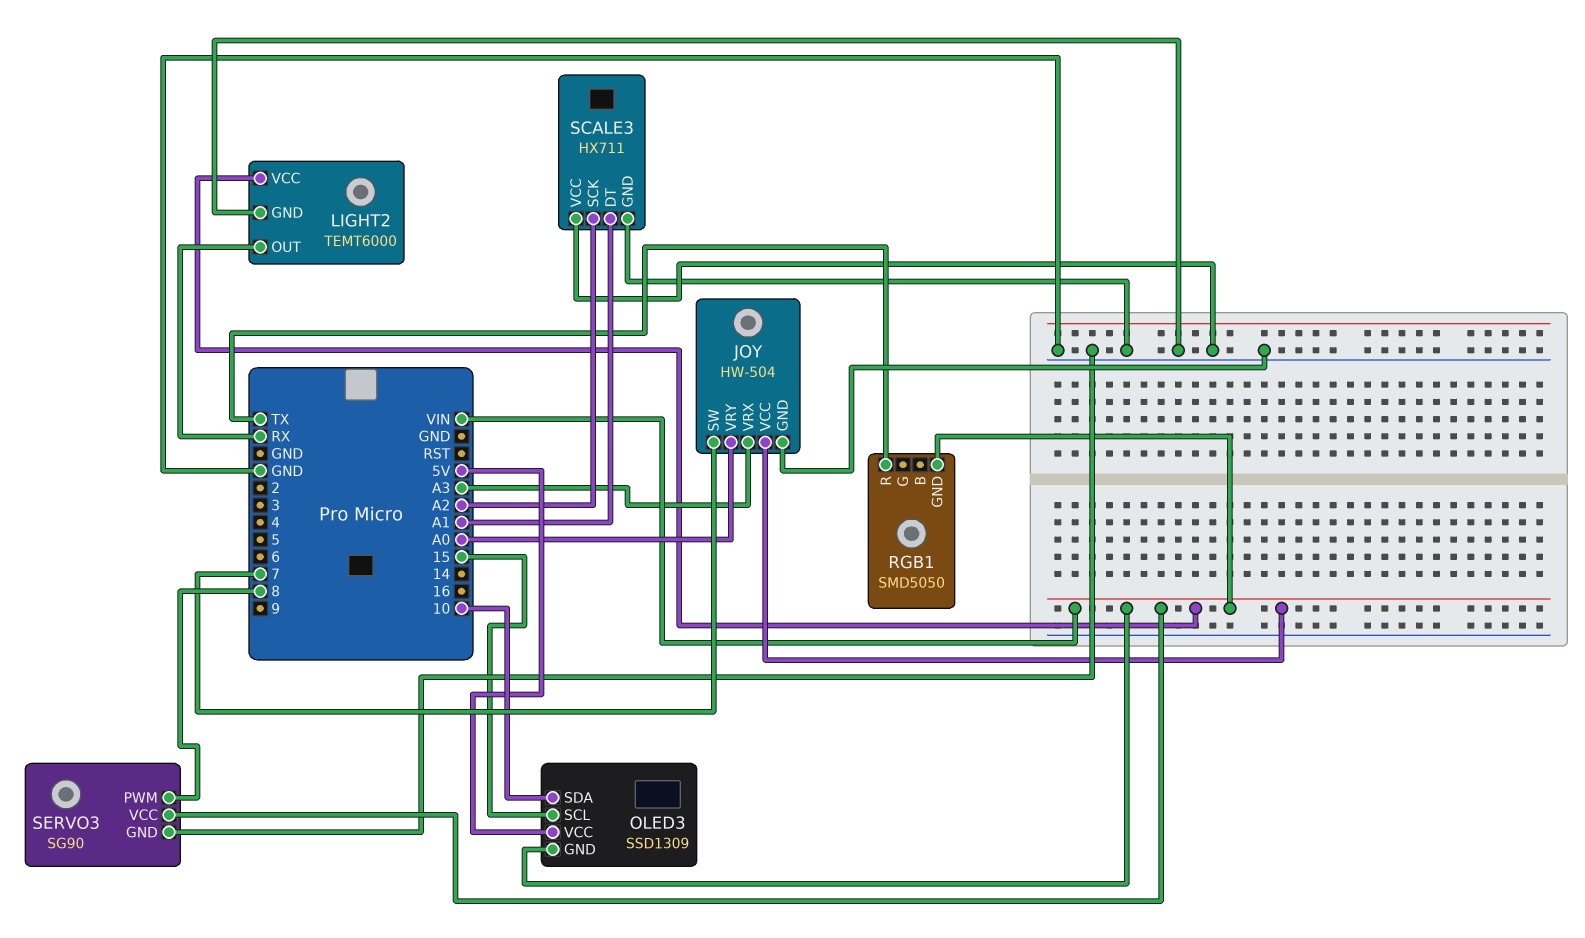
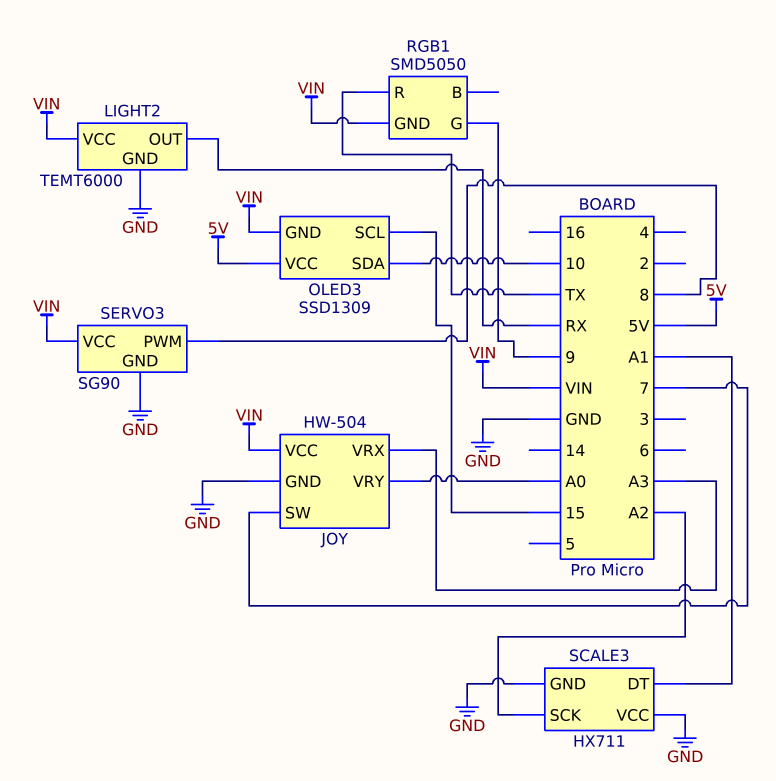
RGB1 pin G: none -> 9

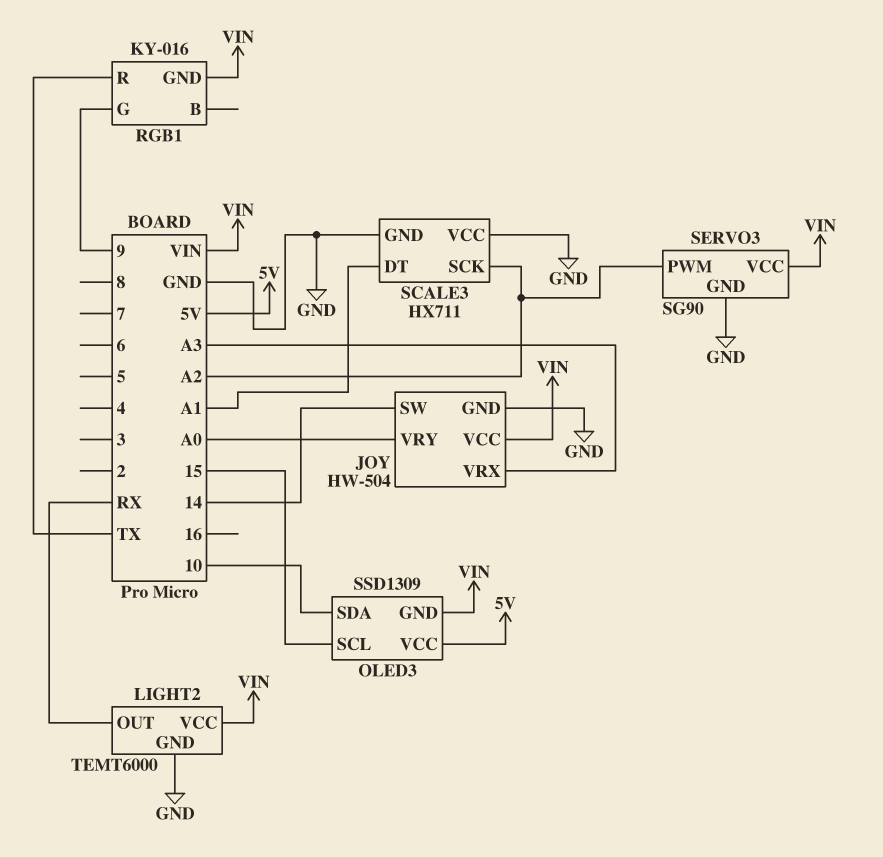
JOY pin SW: 7 -> 14
RGB1: SMD5050 -> KY-016
SERVO3 pin PWM: 8 -> A2

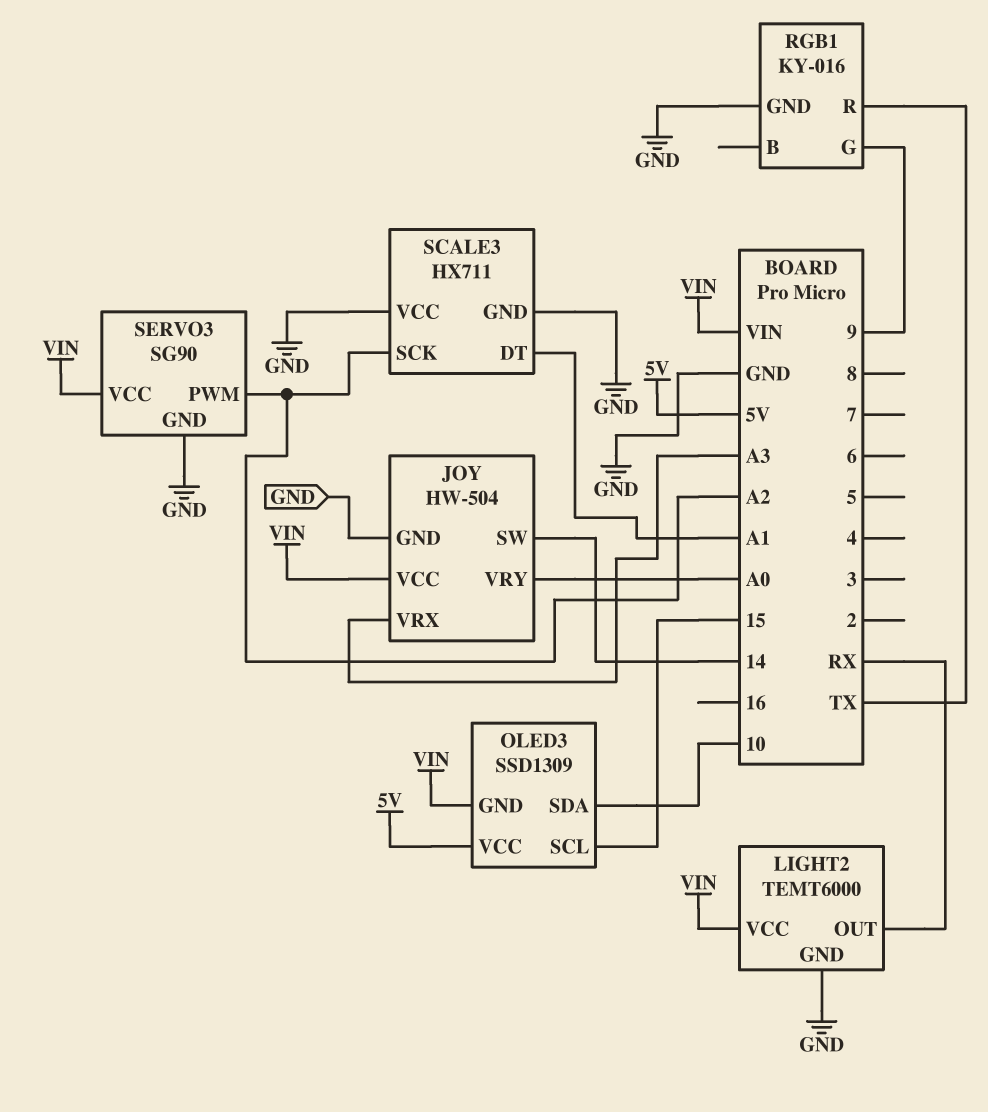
RGB1 pin GND: VIN -> GND

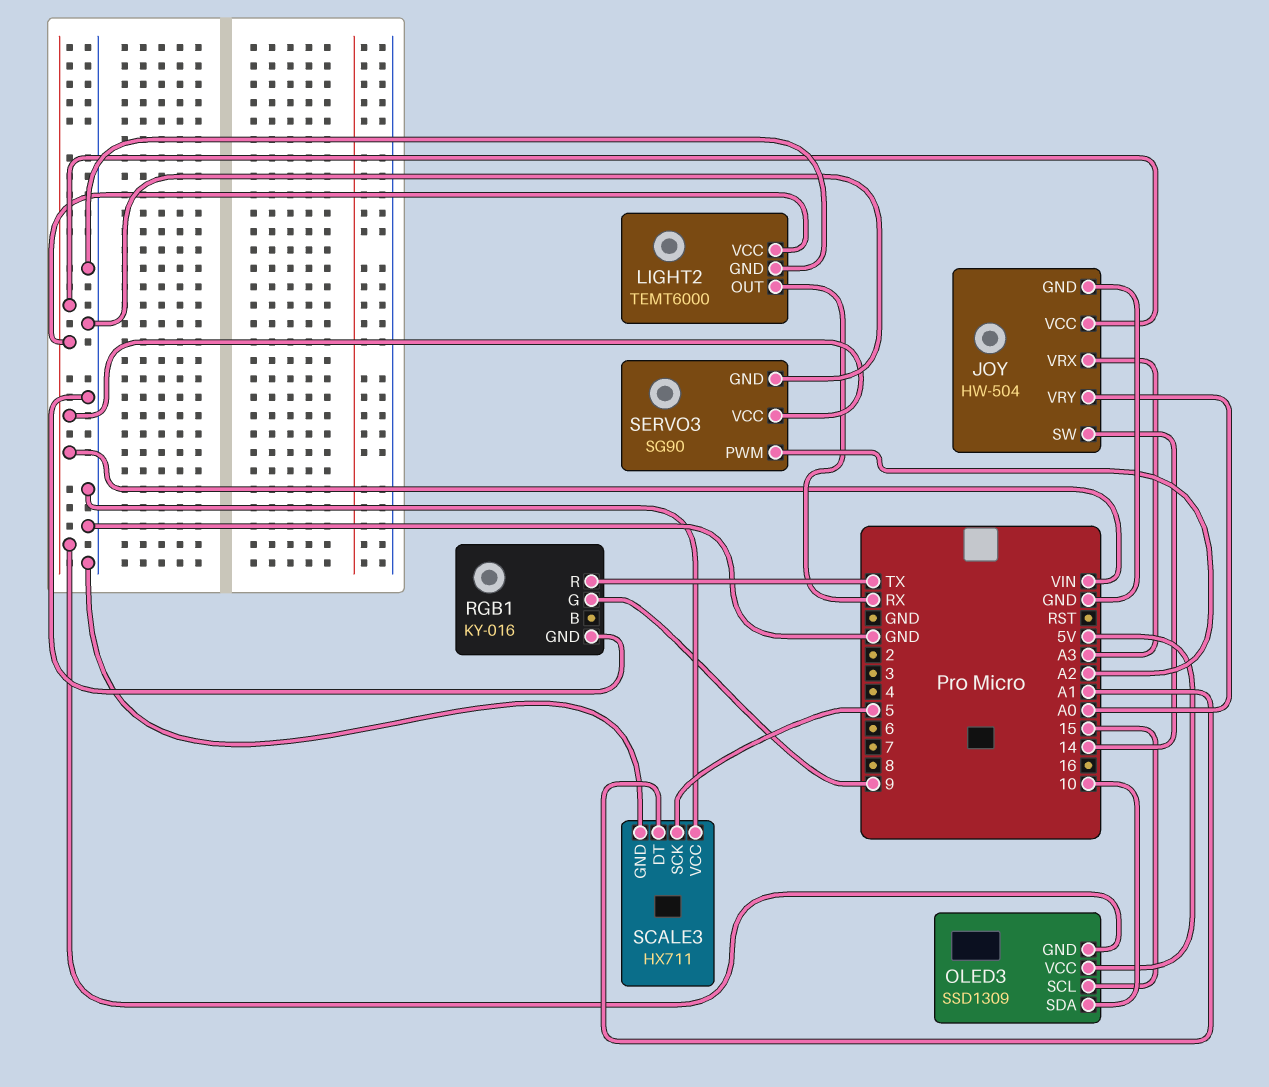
SCALE3 pin SCK: A2 -> 5

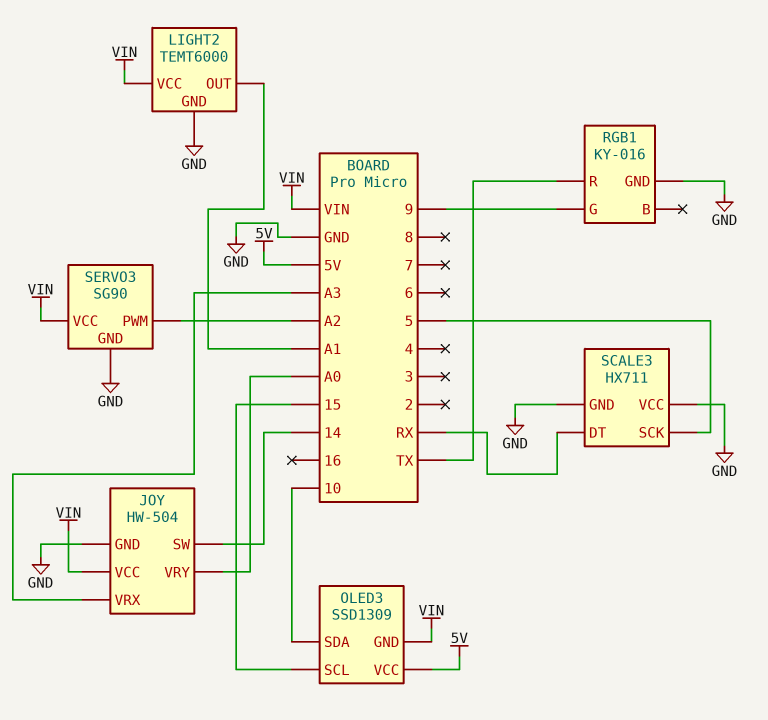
LIGHT2 pin OUT: RX -> A1
SCALE3 pin DT: A1 -> RX

